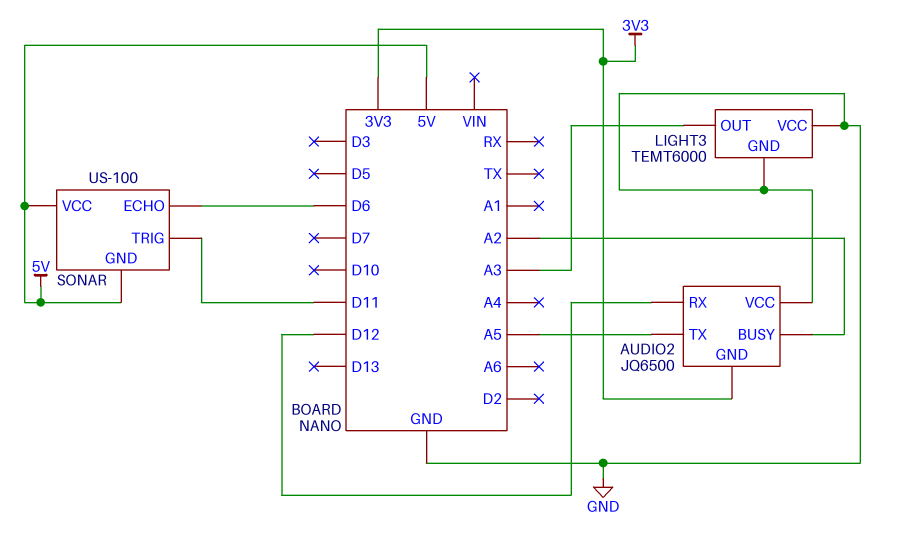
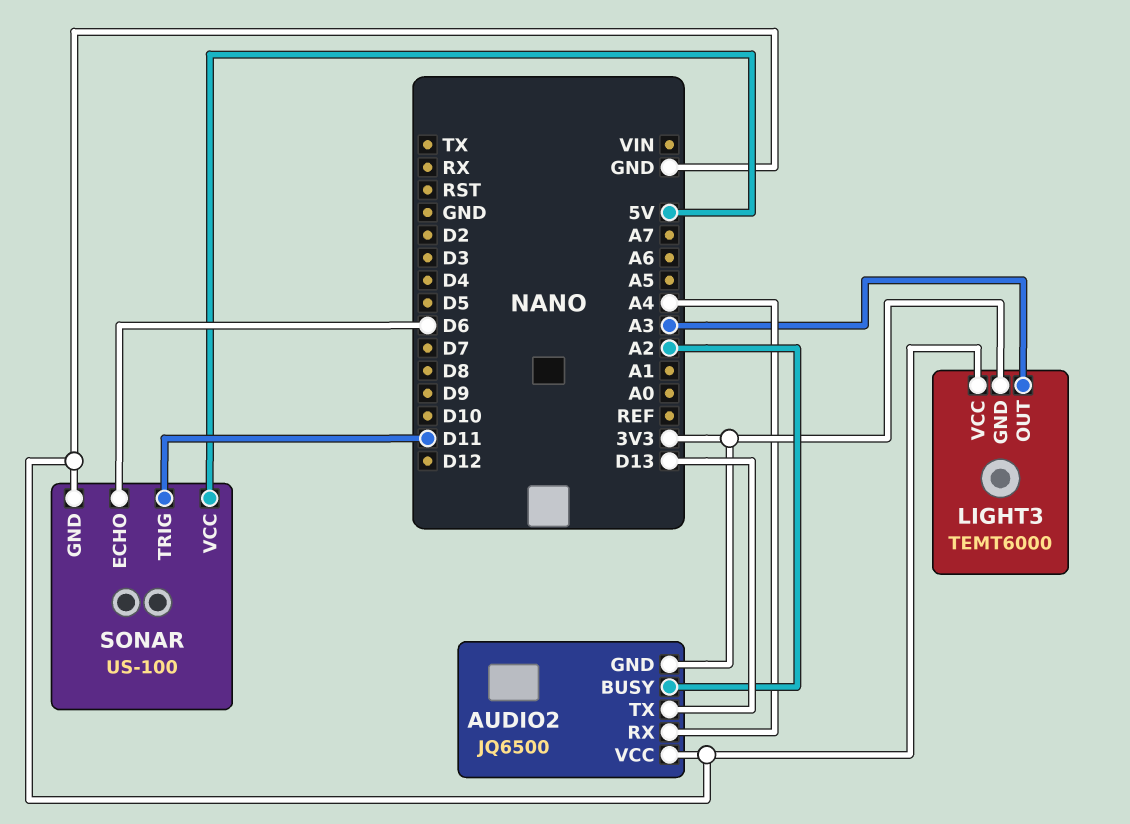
AUDIO2 pin RX: D12 -> A4
AUDIO2 pin TX: A5 -> D13
LIGHT3 pin GND: GND -> 3V3
SONAR pin GND: 5V -> GND

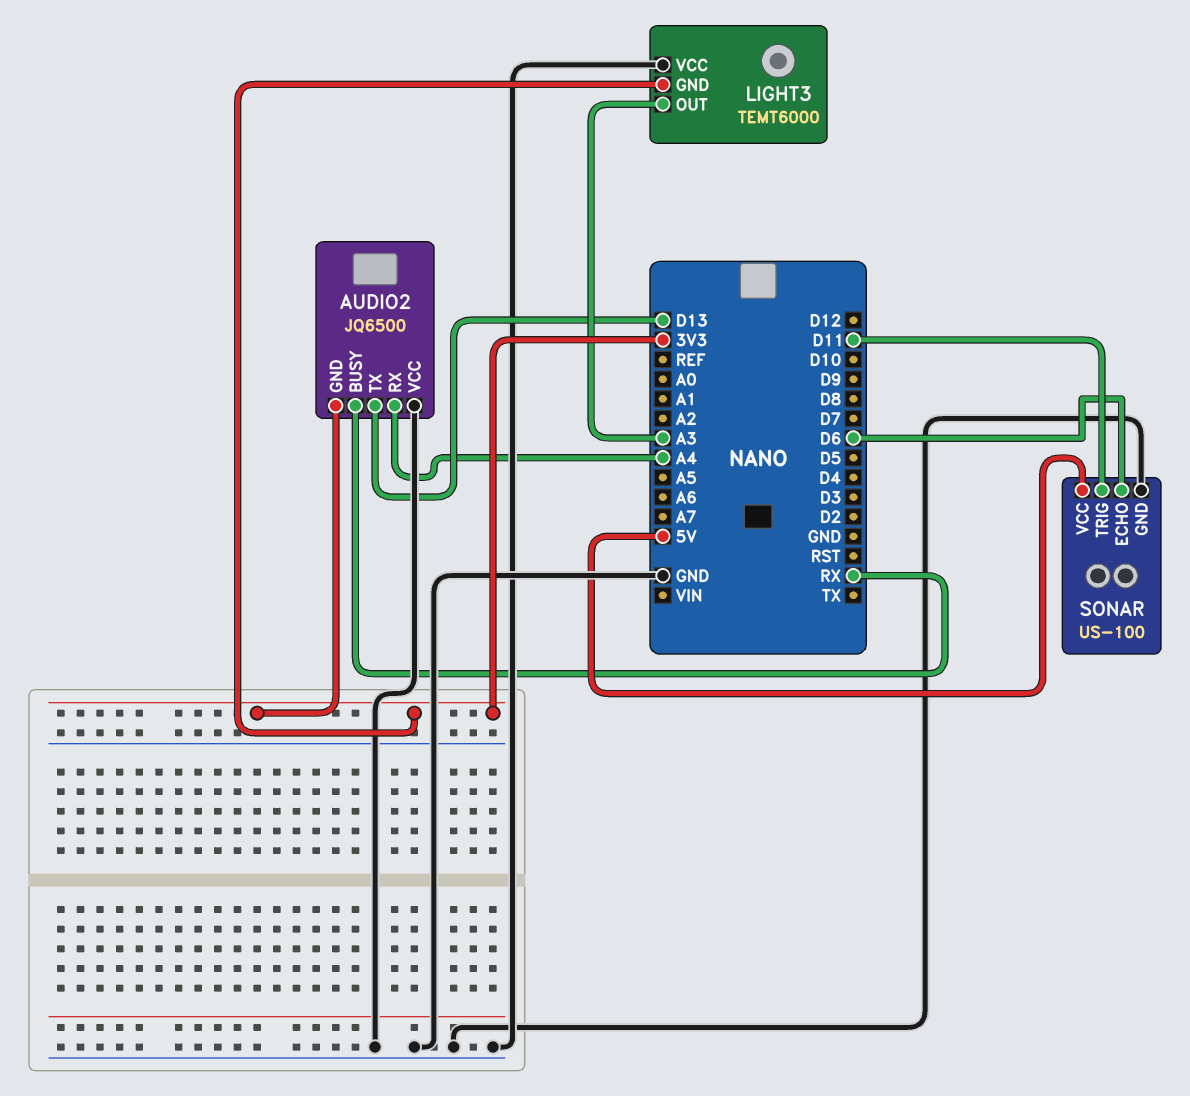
AUDIO2 pin BUSY: A2 -> RX

